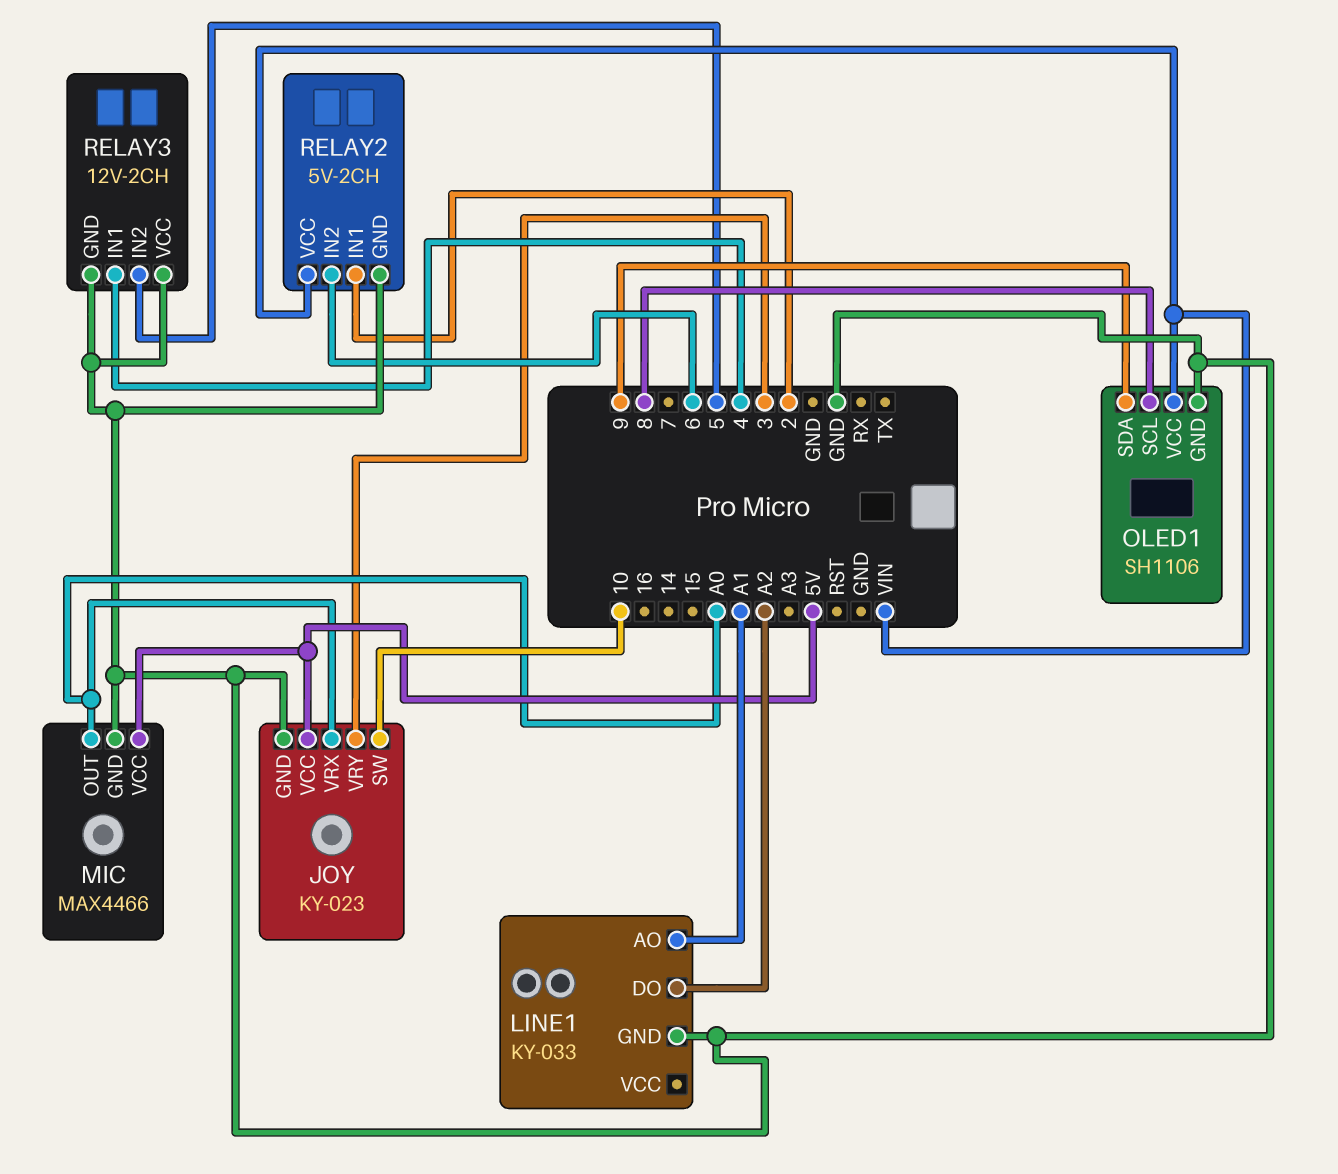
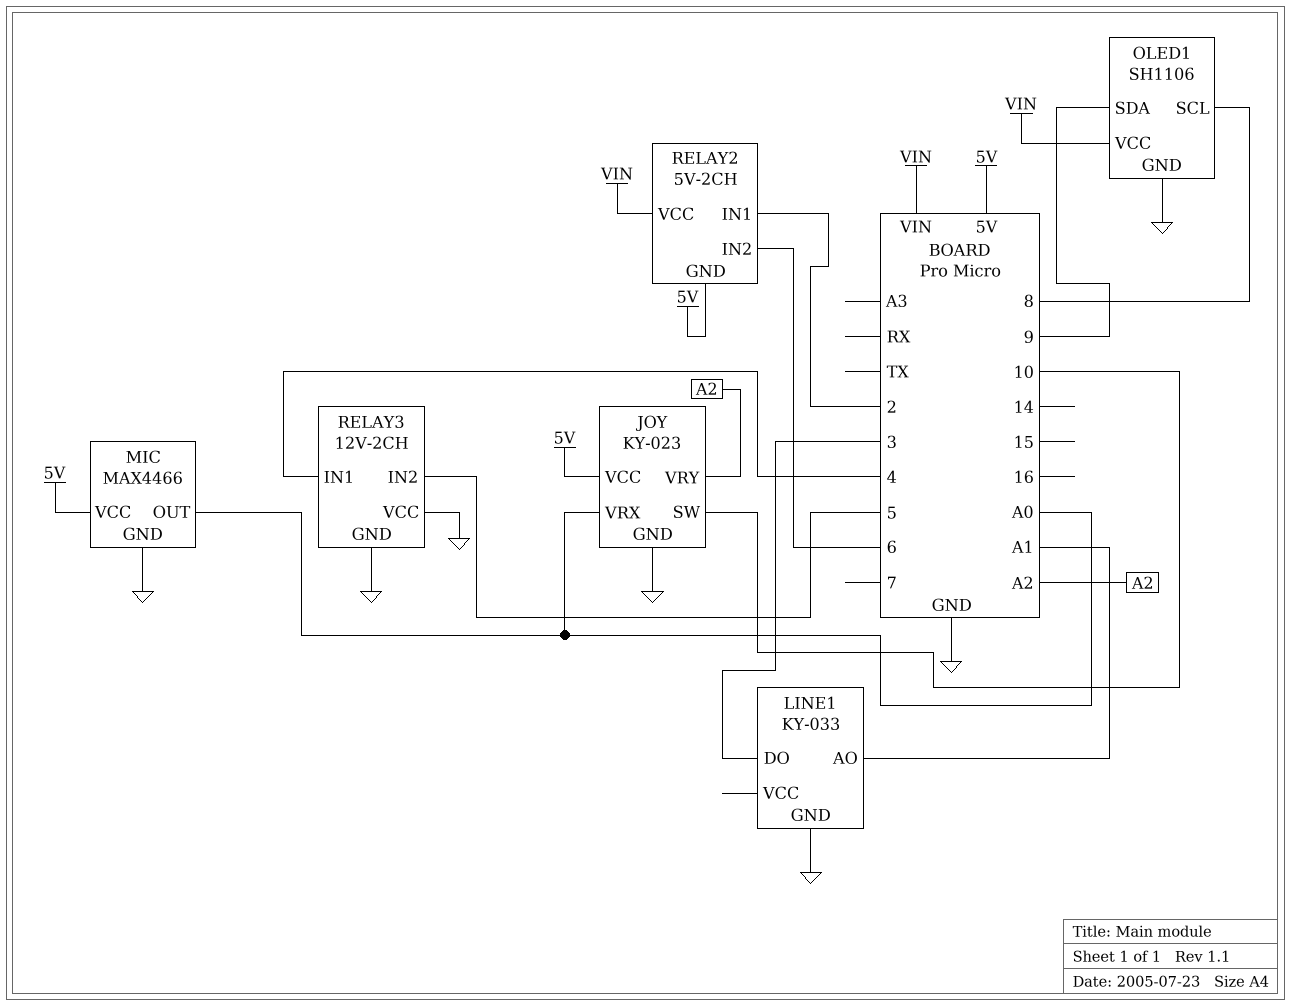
JOY pin VRY: 3 -> A2
LINE1 pin DO: A2 -> 3
RELAY2 pin GND: GND -> 5V

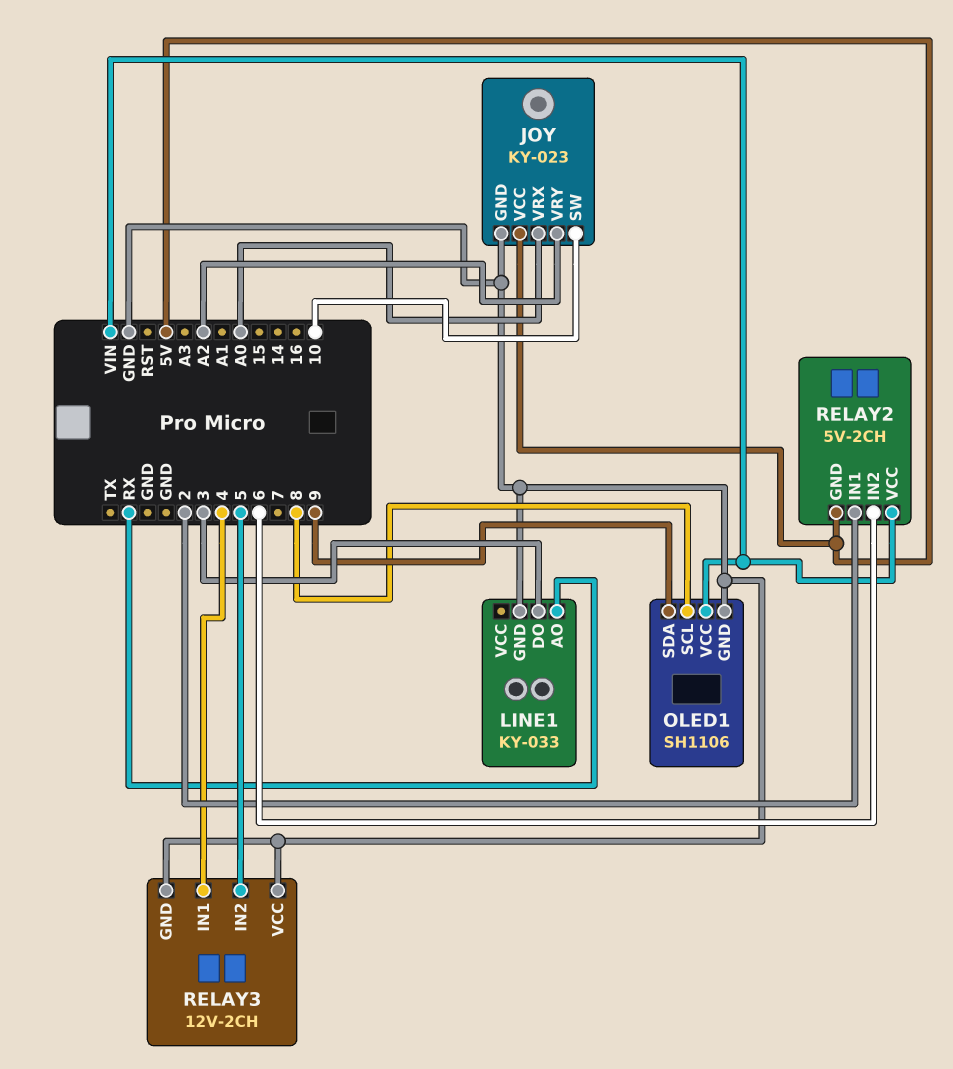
LINE1 pin AO: A1 -> RX
MIC: MAX4466 -> none
MIC pin GND: GND -> none
MIC pin OUT: A0 -> none
MIC pin VCC: 5V -> none

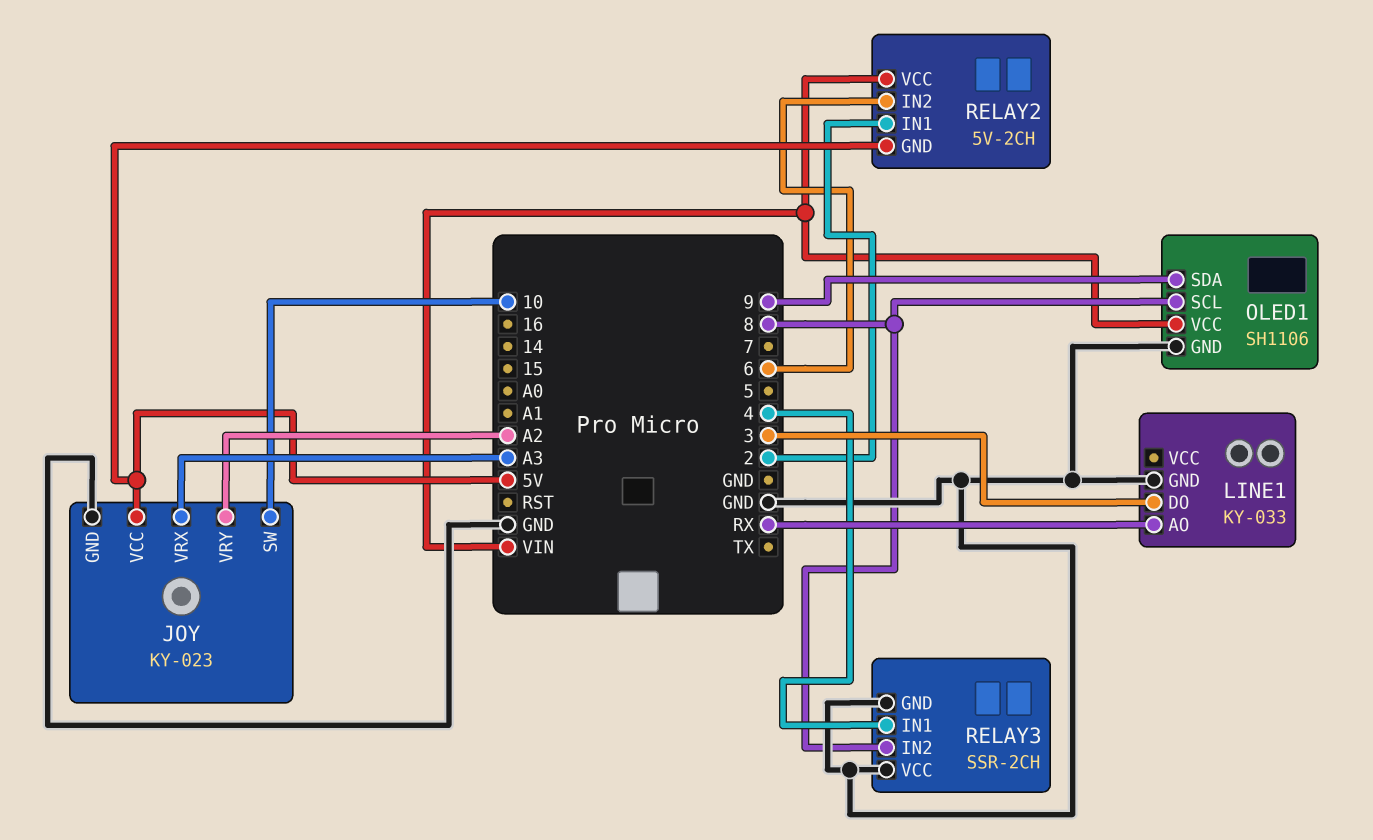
JOY pin VRX: A0 -> A3
RELAY3: 12V-2CH -> SSR-2CH
RELAY3 pin IN2: 5 -> 8

